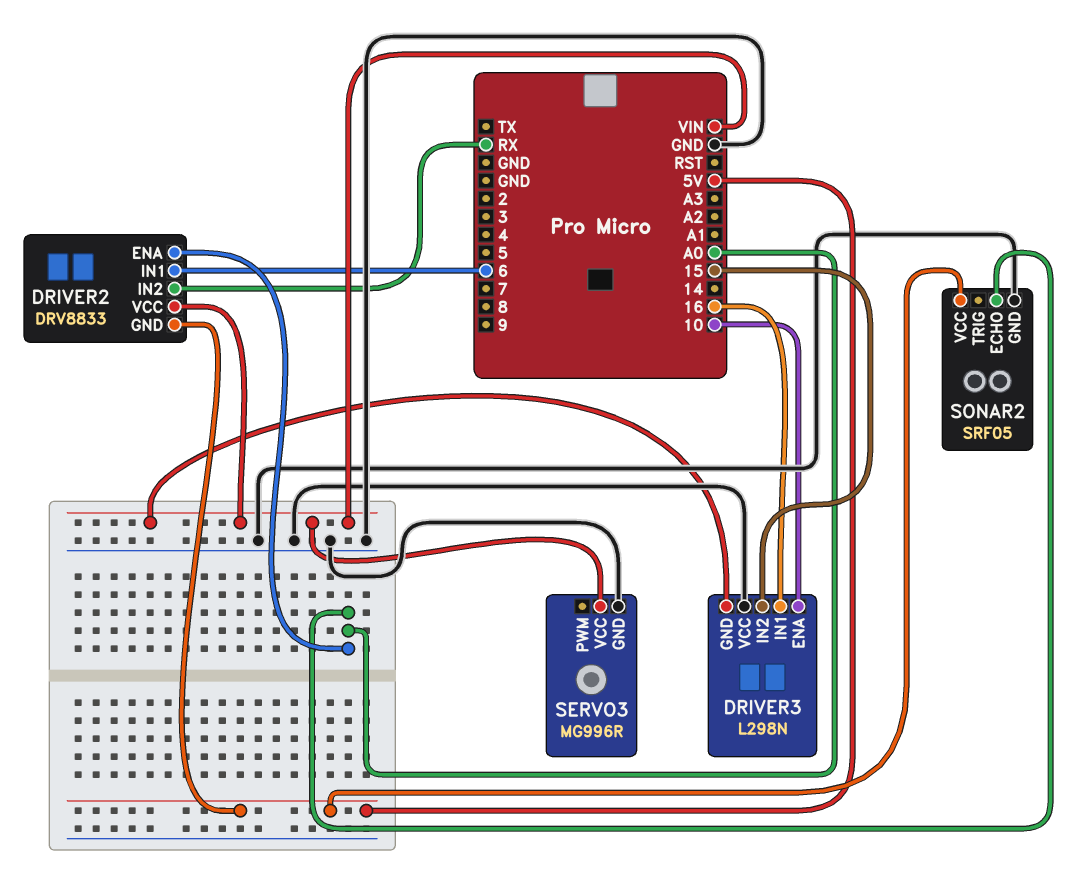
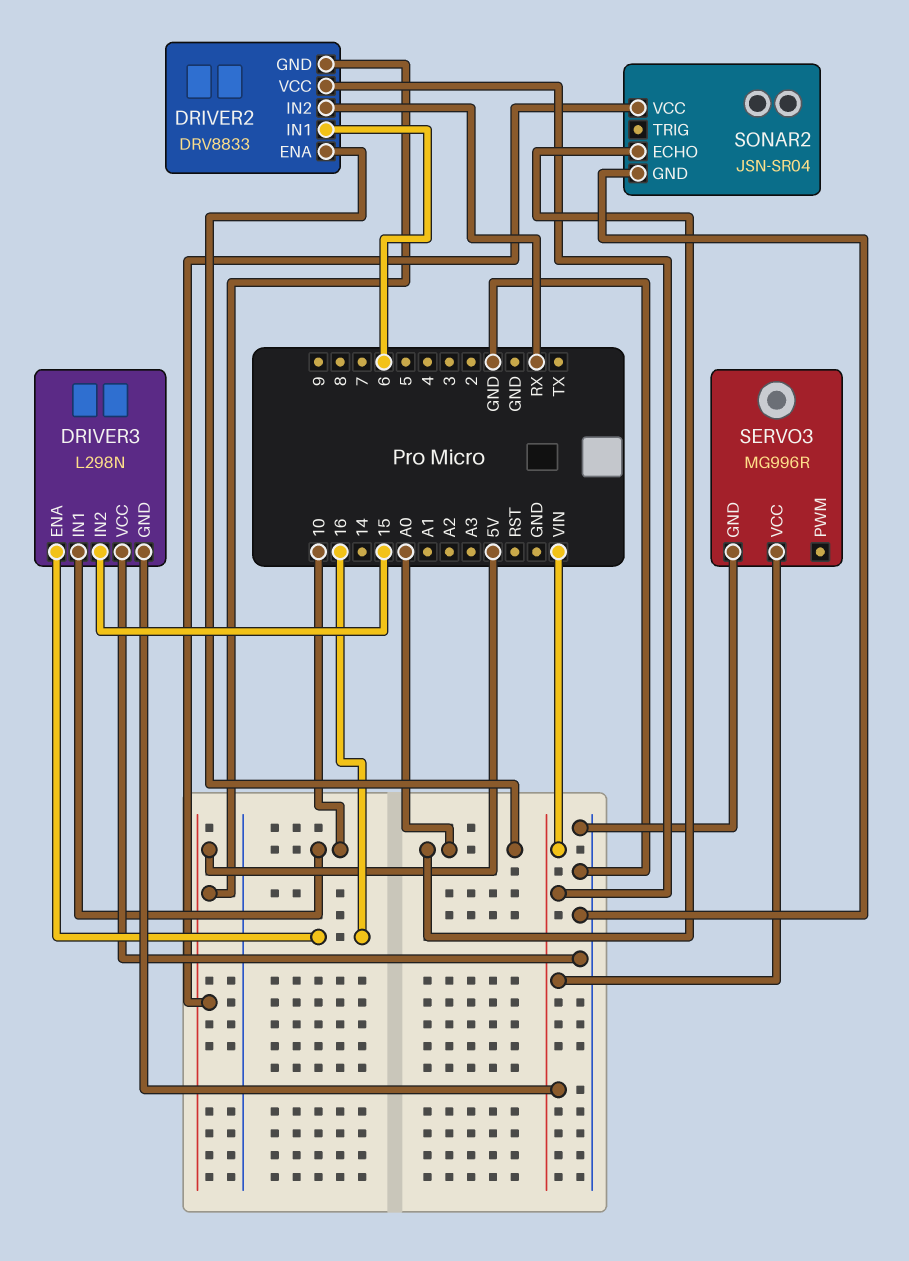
DRIVER3 pin ENA: 10 -> 16
DRIVER3 pin IN1: 16 -> 10
SONAR2: SRF05 -> JSN-SR04

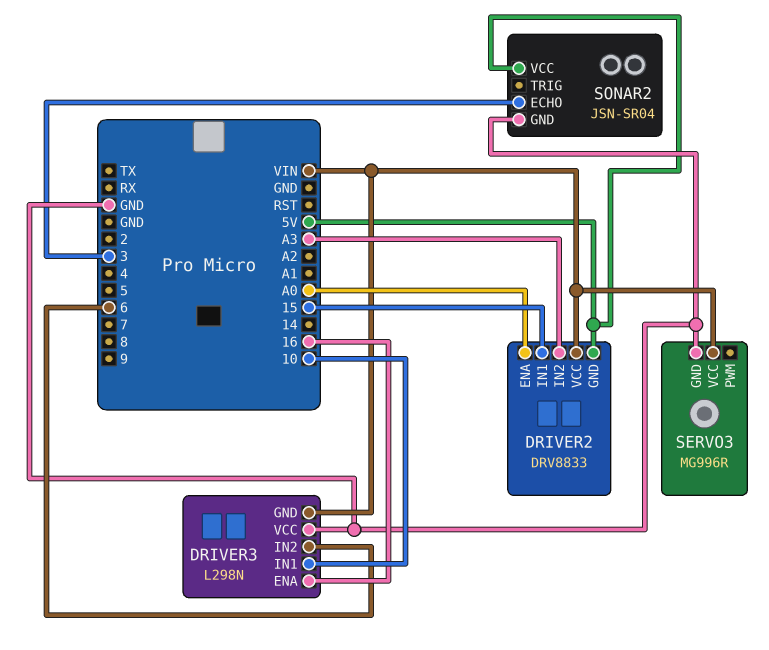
DRIVER2 pin IN1: 6 -> 15
DRIVER2 pin IN2: RX -> A3
DRIVER3 pin IN2: 15 -> 6
SONAR2 pin ECHO: A0 -> 3

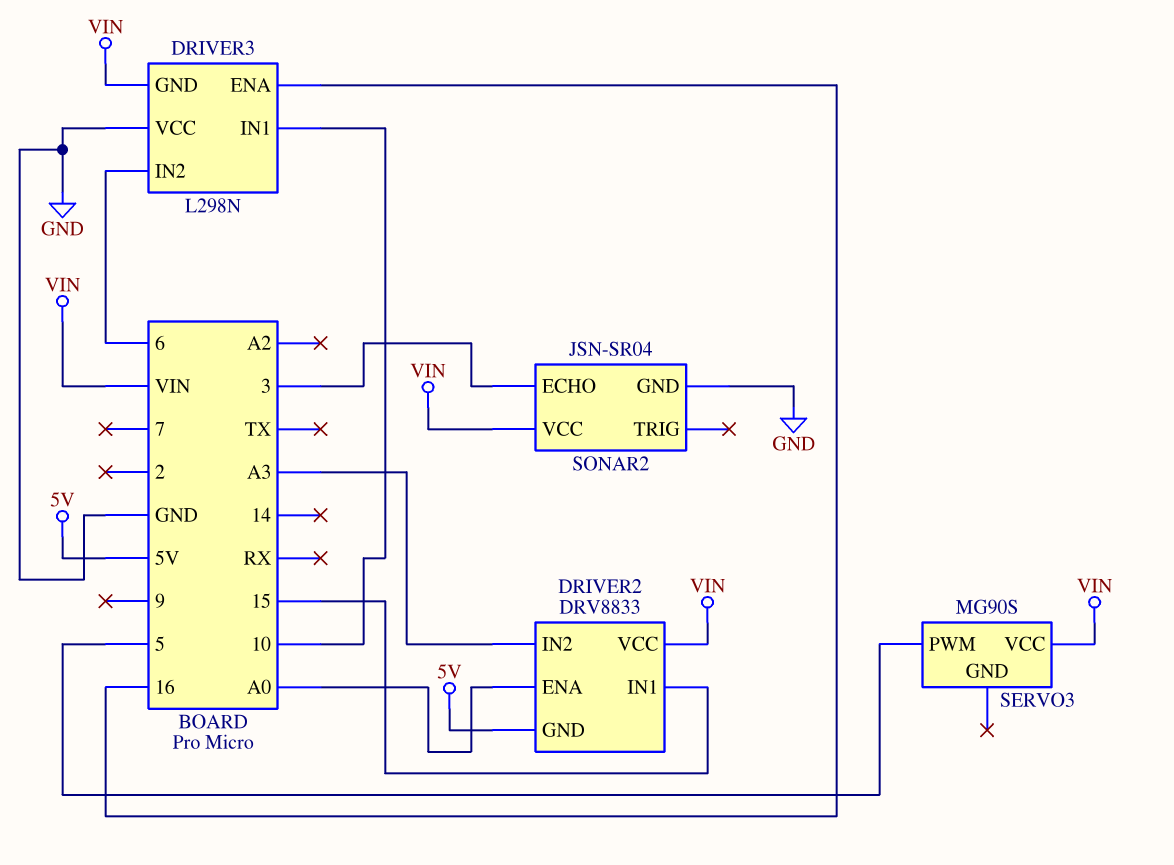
SERVO3: MG996R -> MG90S
SERVO3 pin GND: GND -> none
SERVO3 pin PWM: none -> 5
SONAR2 pin VCC: 5V -> VIN

